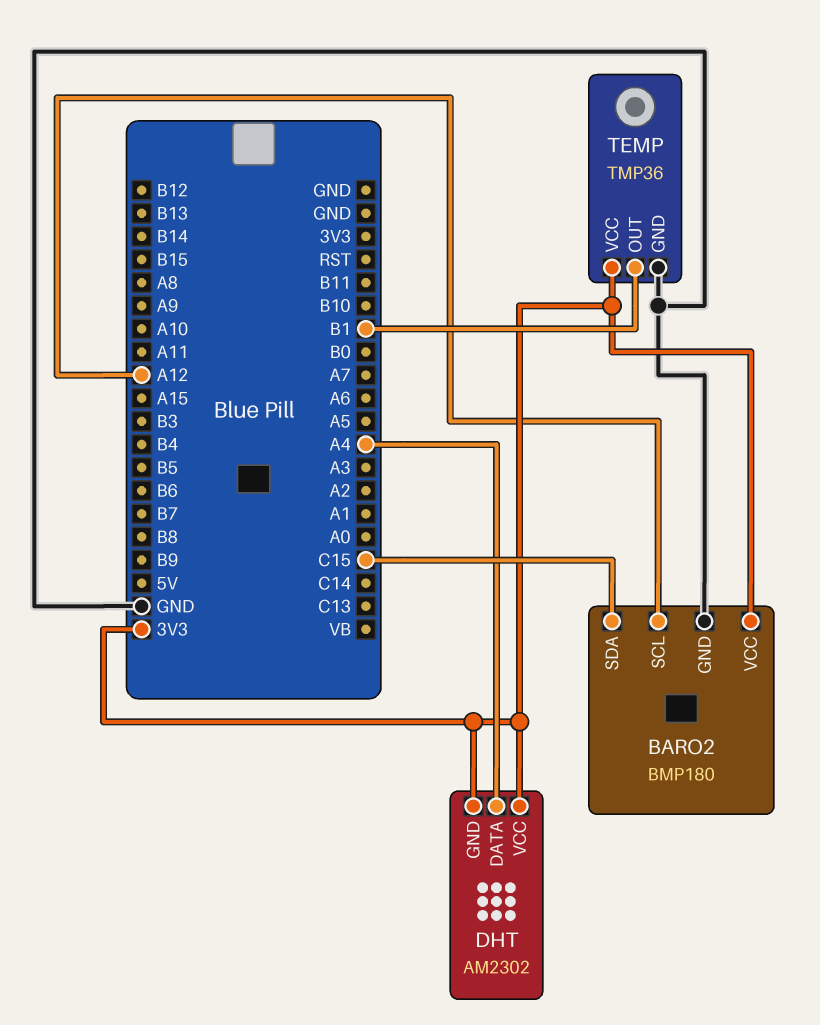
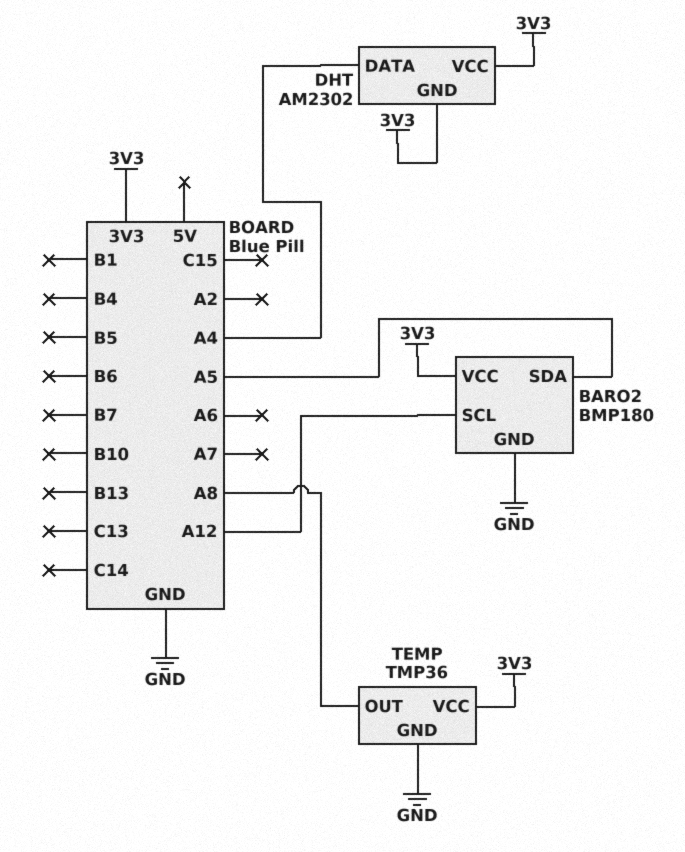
BARO2 pin SDA: C15 -> A5
TEMP pin OUT: B1 -> A8

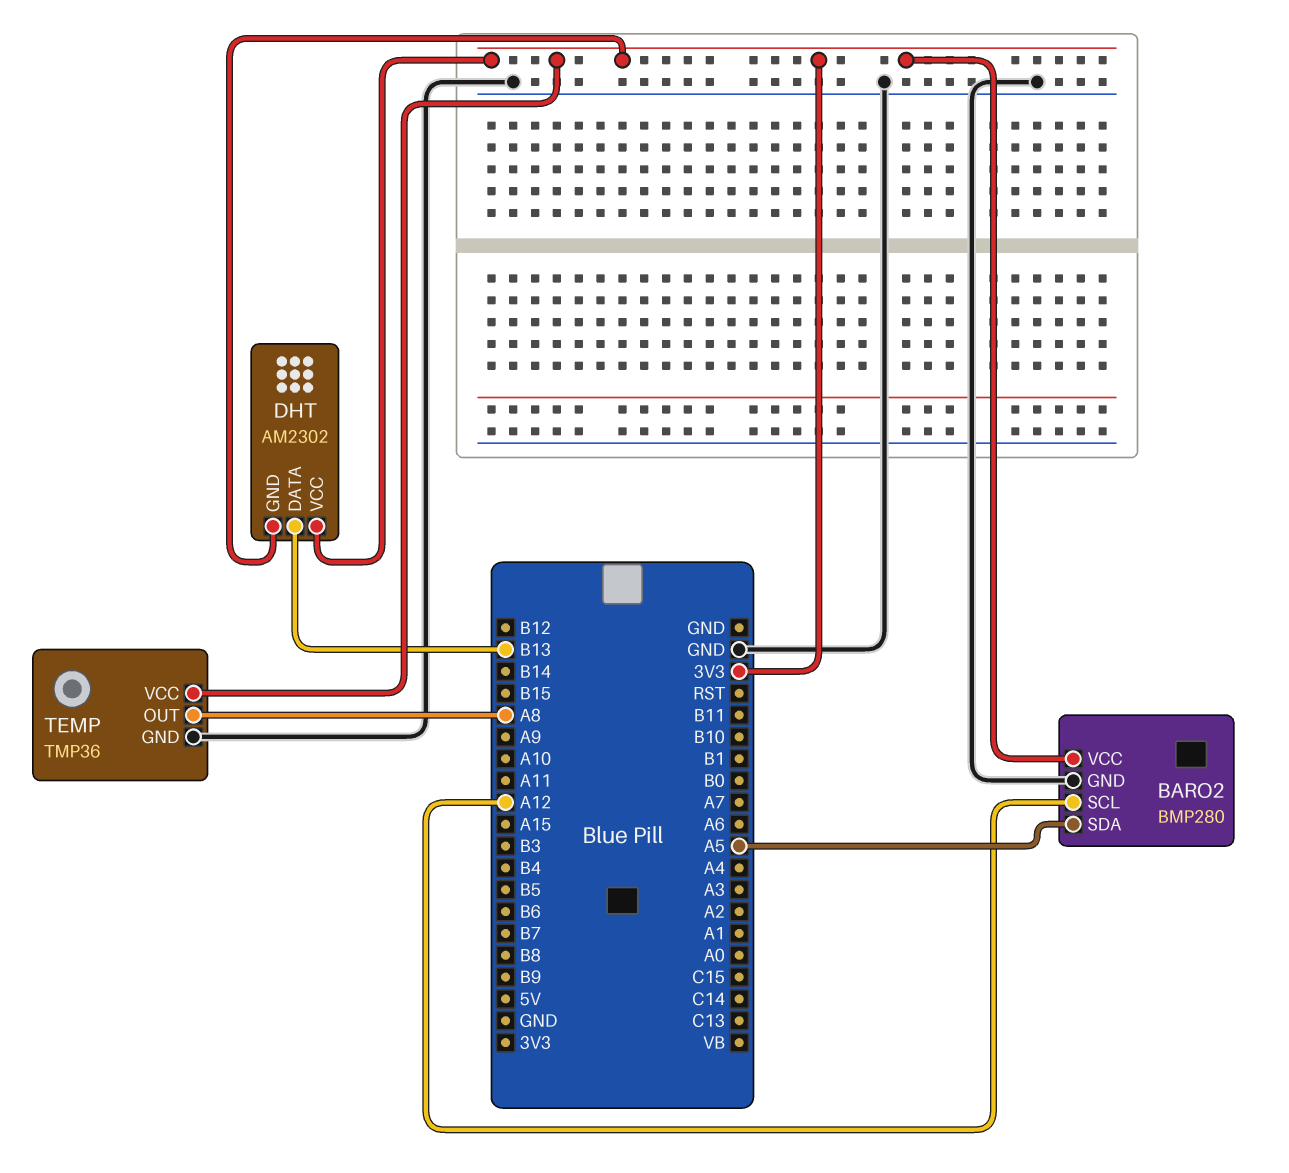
BARO2: BMP180 -> BMP280
DHT pin DATA: A4 -> B13

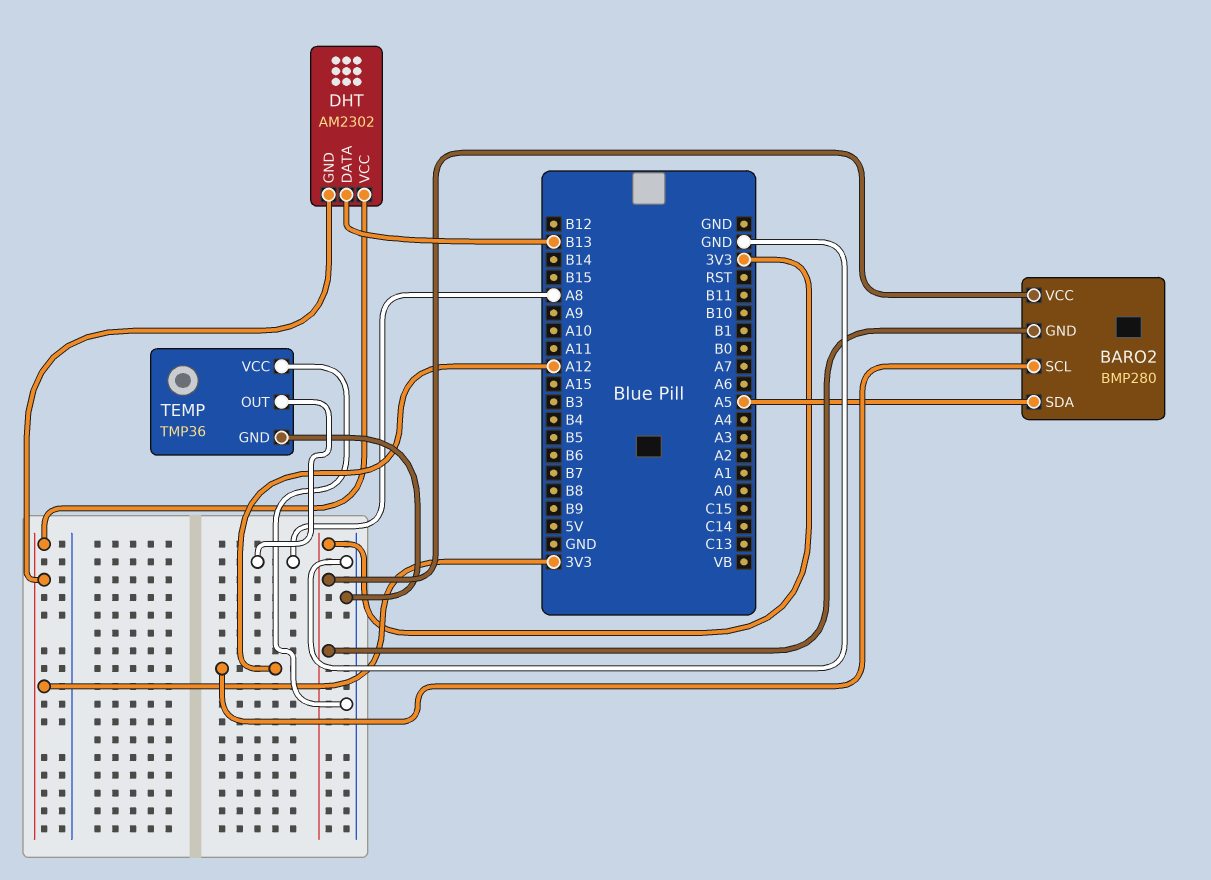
BARO2 pin GND: GND -> 3V3
TEMP pin VCC: 3V3 -> GND

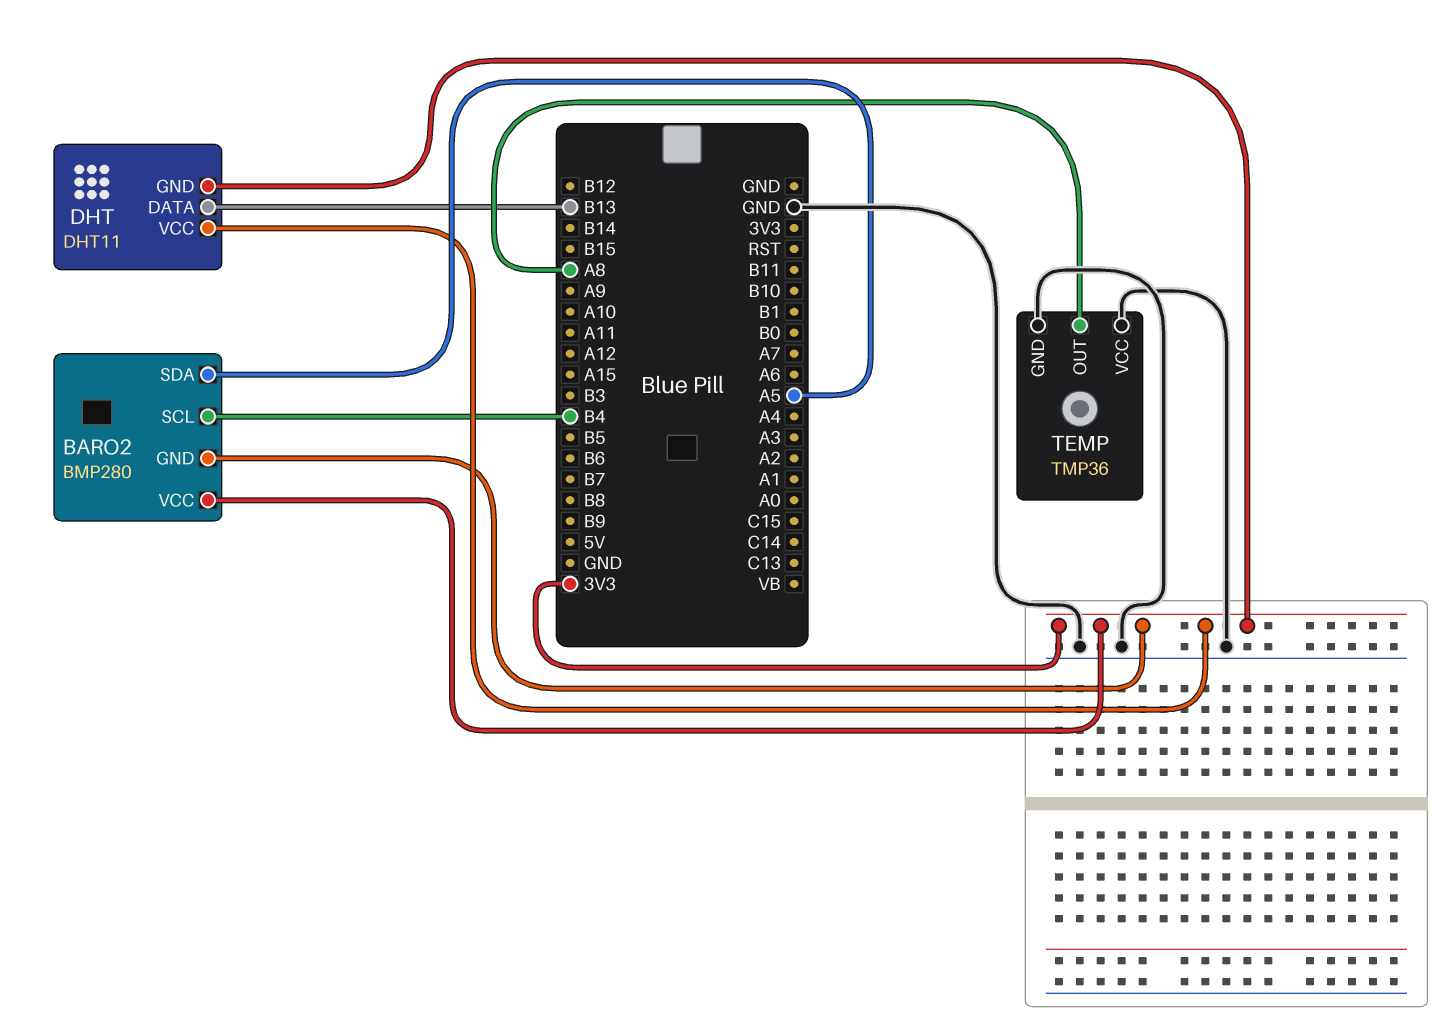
BARO2 pin SCL: A12 -> B4
DHT: AM2302 -> DHT11

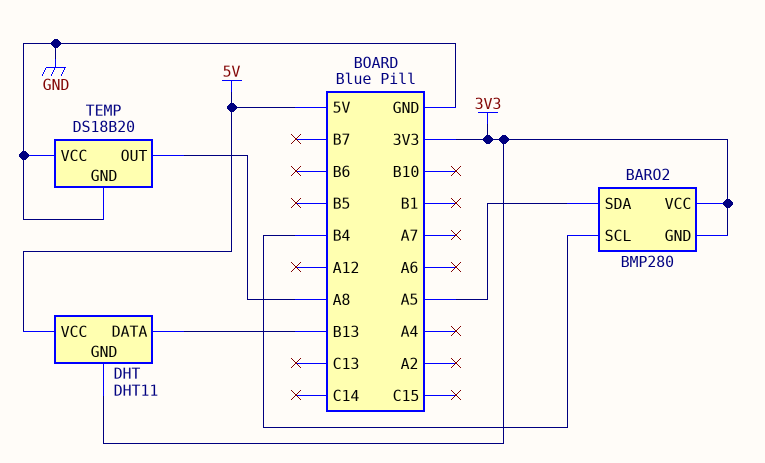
DHT pin VCC: 3V3 -> 5V
TEMP: TMP36 -> DS18B20

